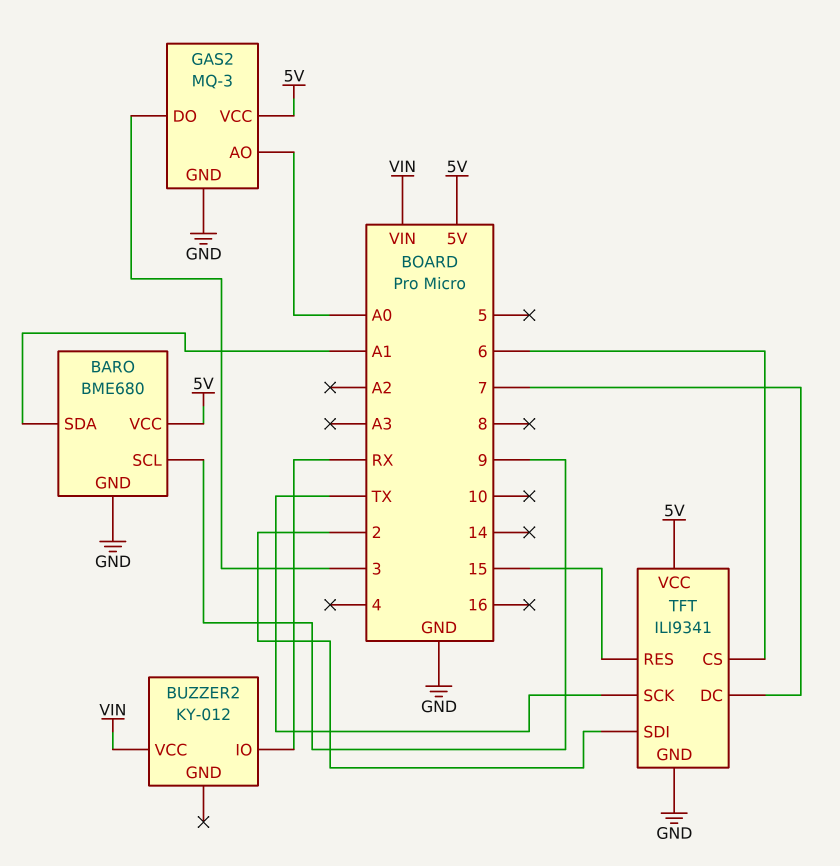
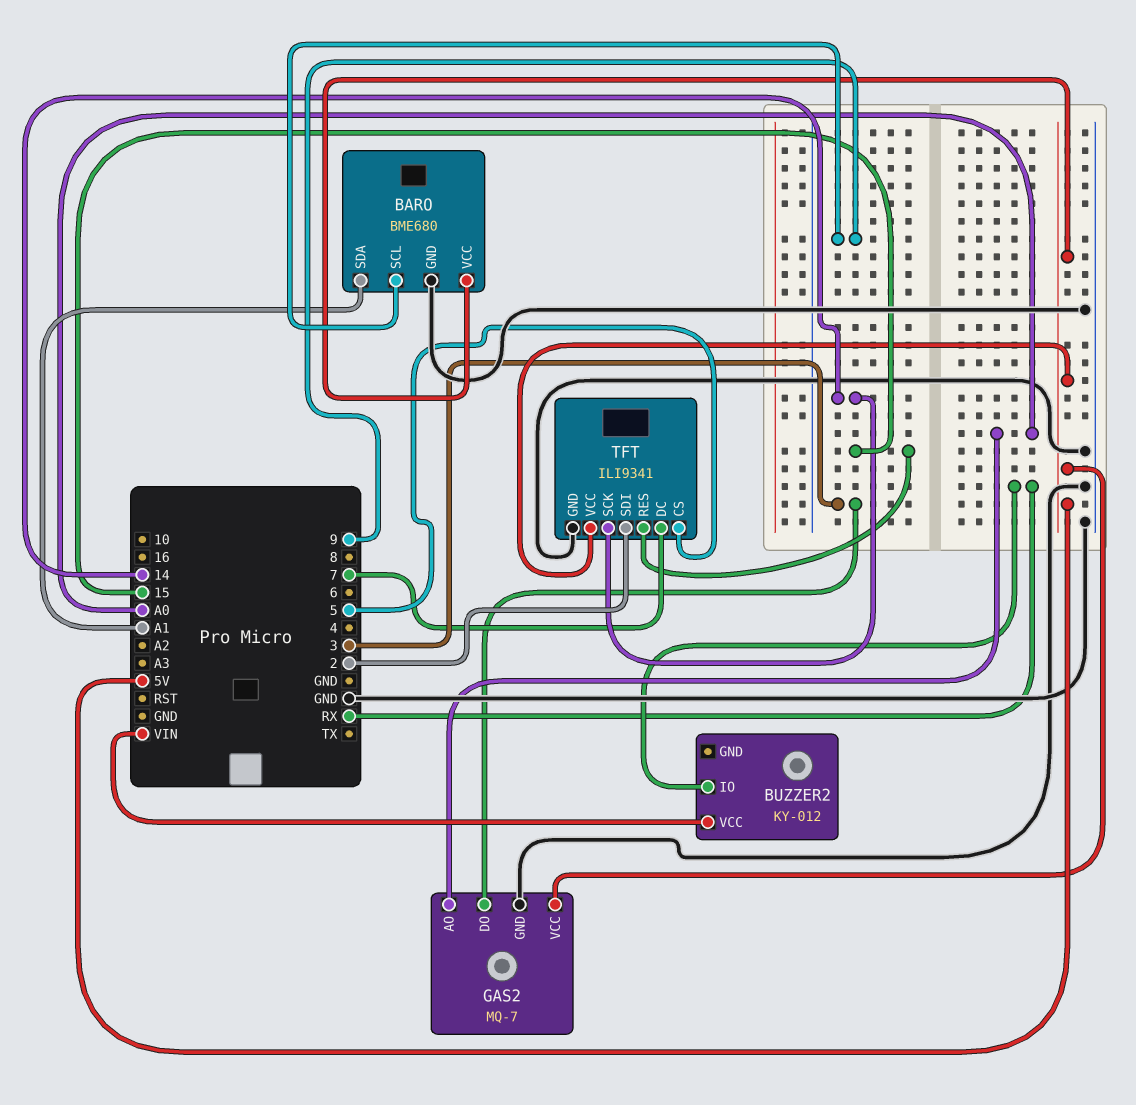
GAS2: MQ-3 -> MQ-7
TFT pin CS: 6 -> 5
TFT pin SCK: TX -> 14

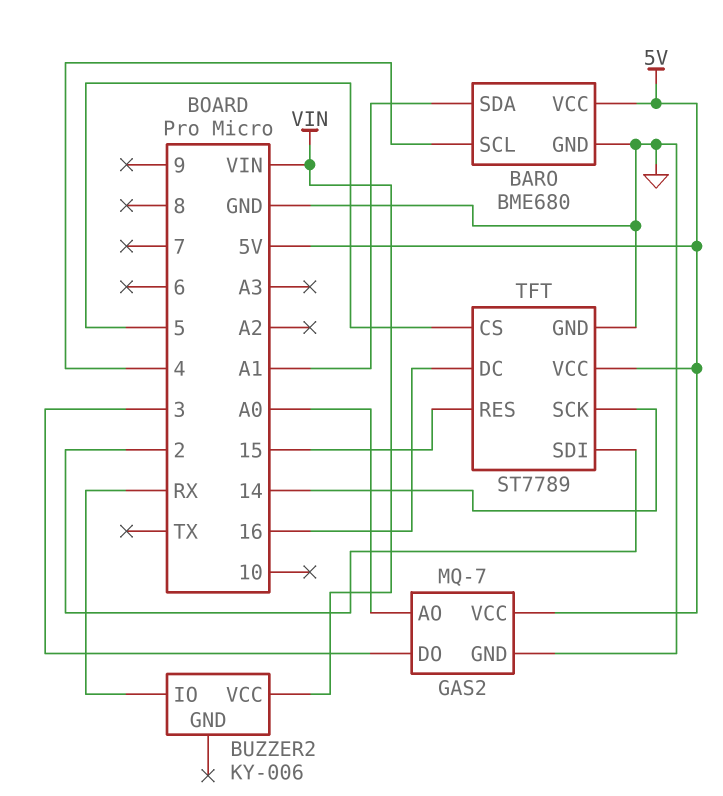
BARO pin SCL: 9 -> 4
BUZZER2: KY-012 -> KY-006
TFT: ILI9341 -> ST7789
TFT pin DC: 7 -> 16

